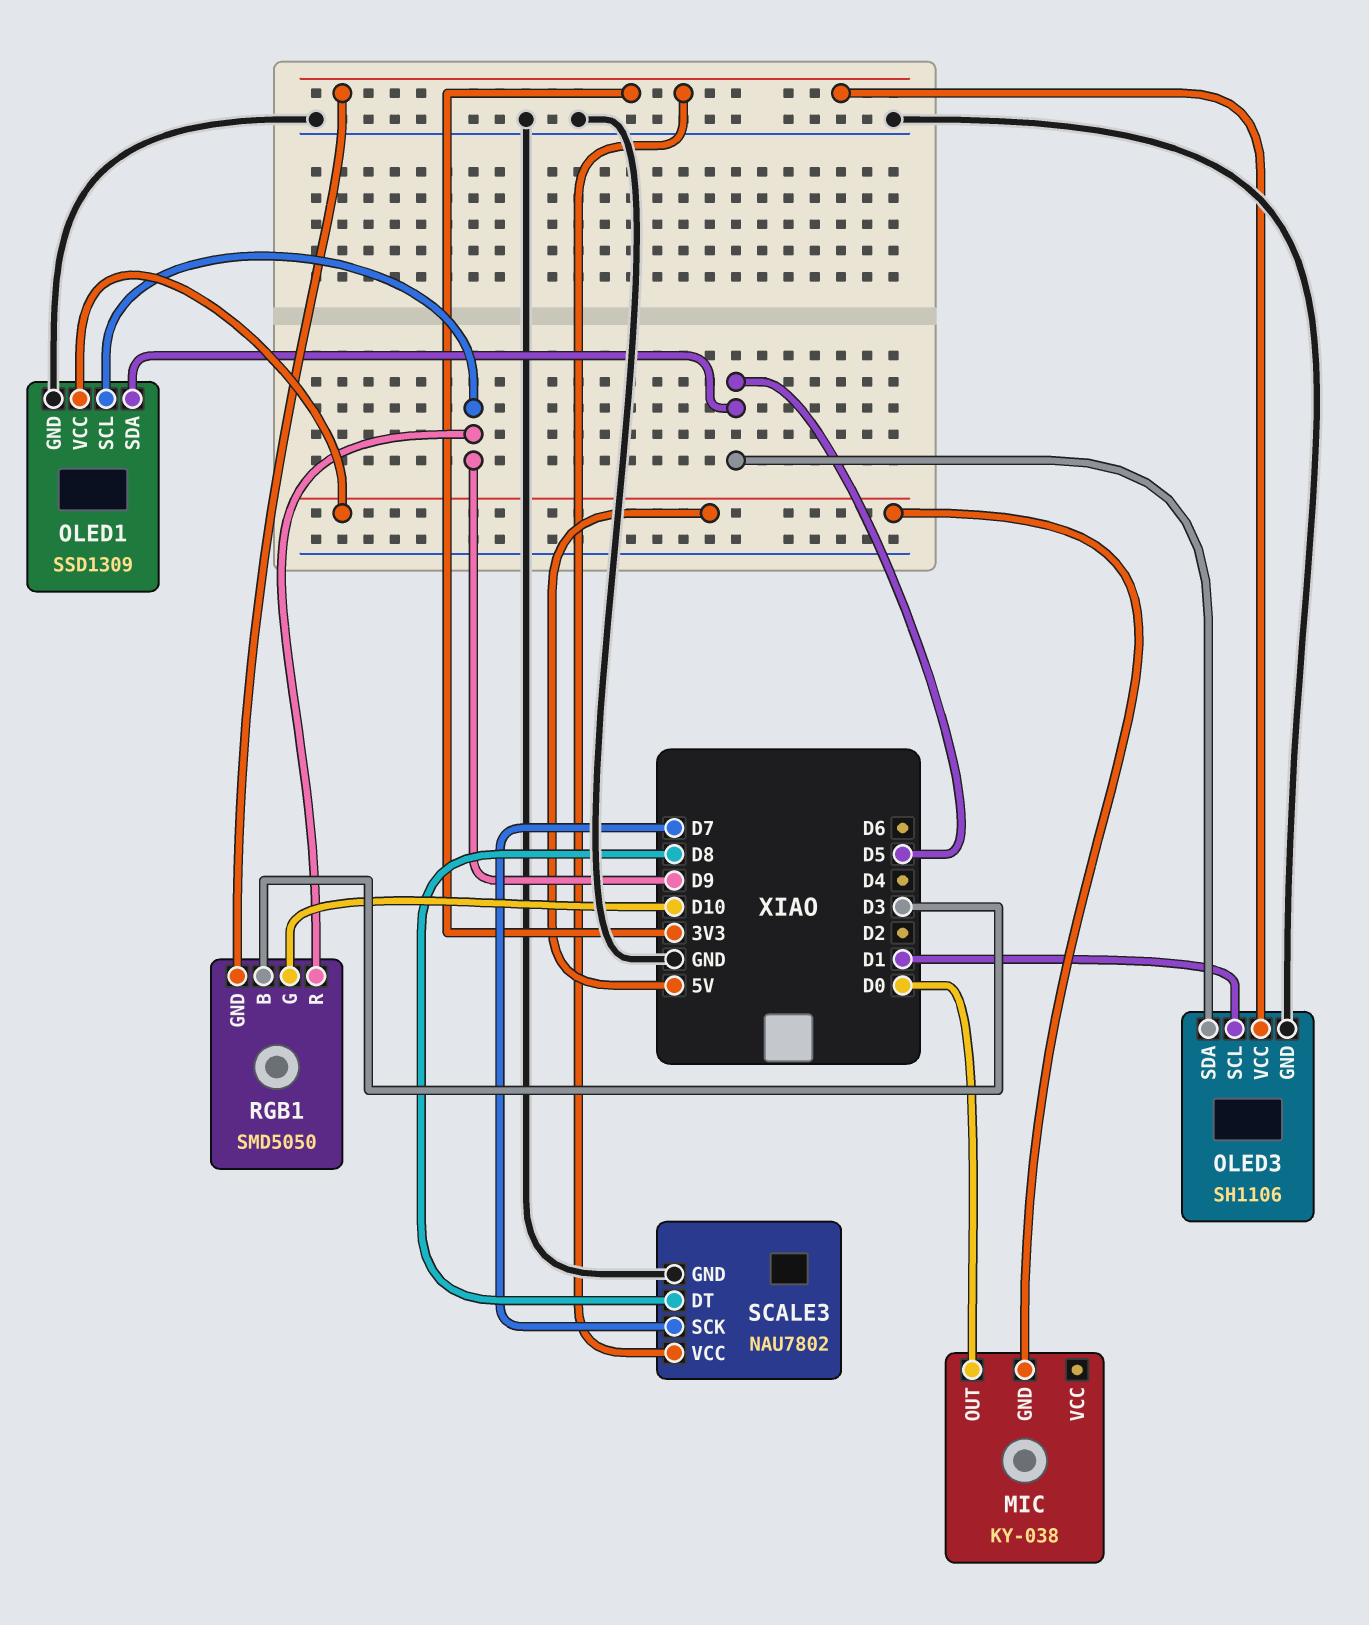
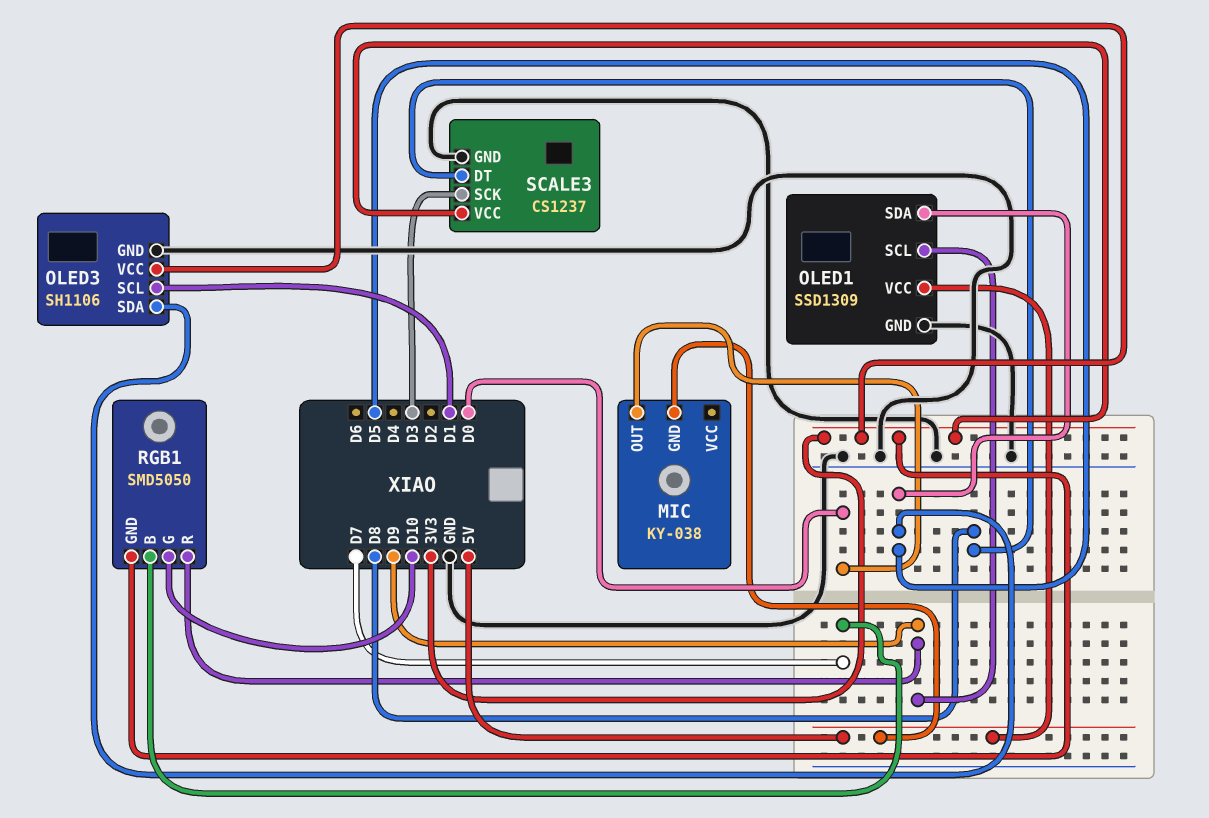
RGB1 pin B: D3 -> D7
SCALE3: NAU7802 -> CS1237
SCALE3 pin SCK: D7 -> D3

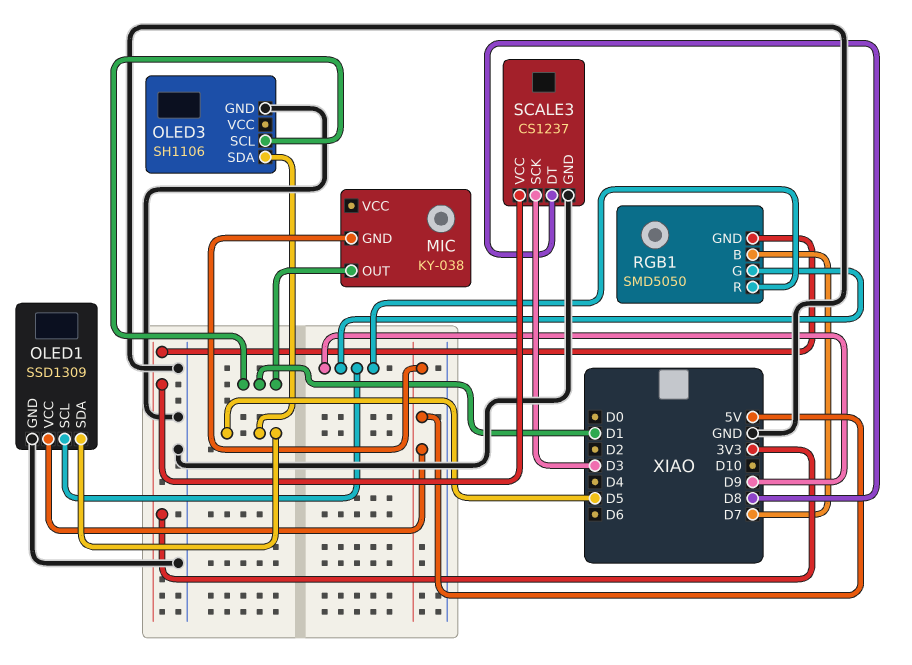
MIC pin OUT: D0 -> D1
OLED3 pin VCC: 3V3 -> none
RGB1 pin G: D10 -> D9

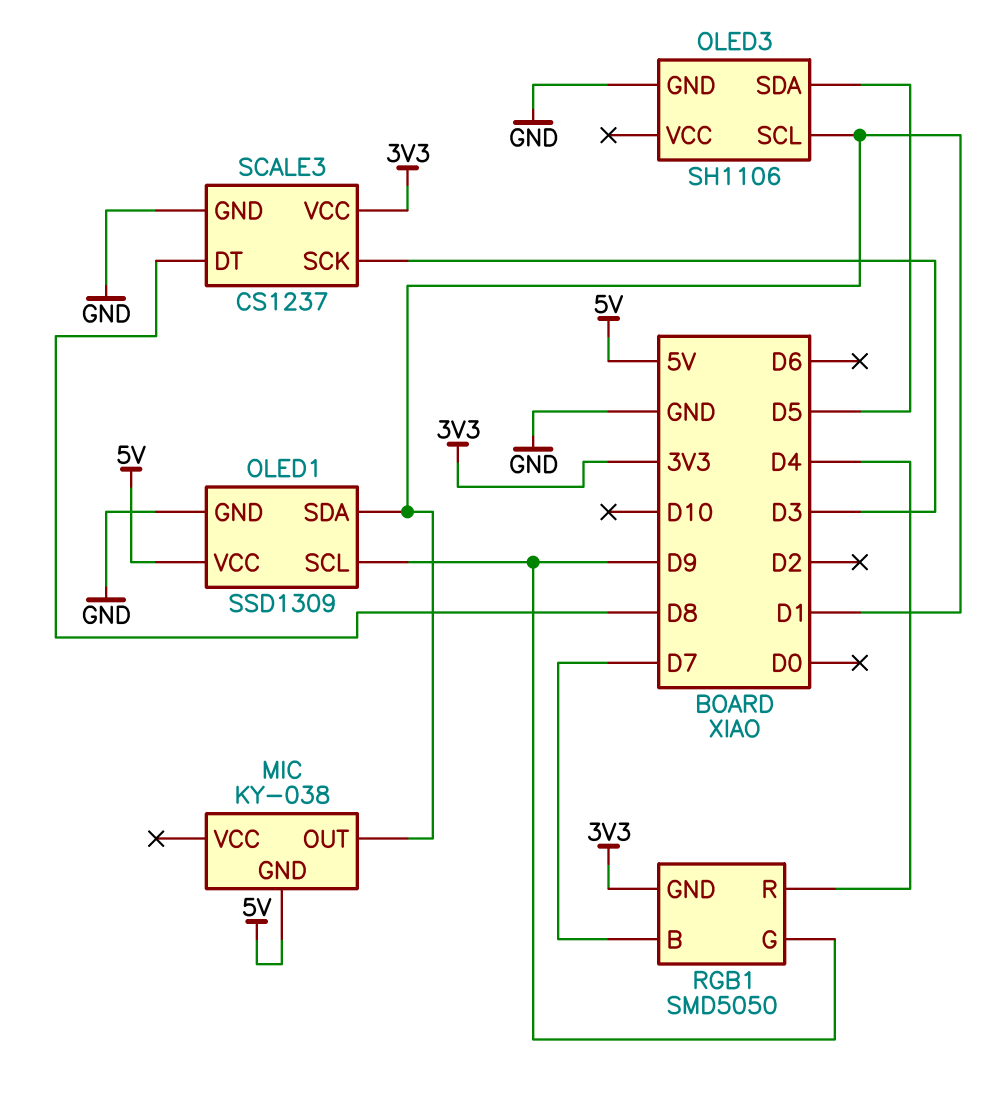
OLED1 pin SDA: D5 -> D1
RGB1 pin R: D9 -> D4

